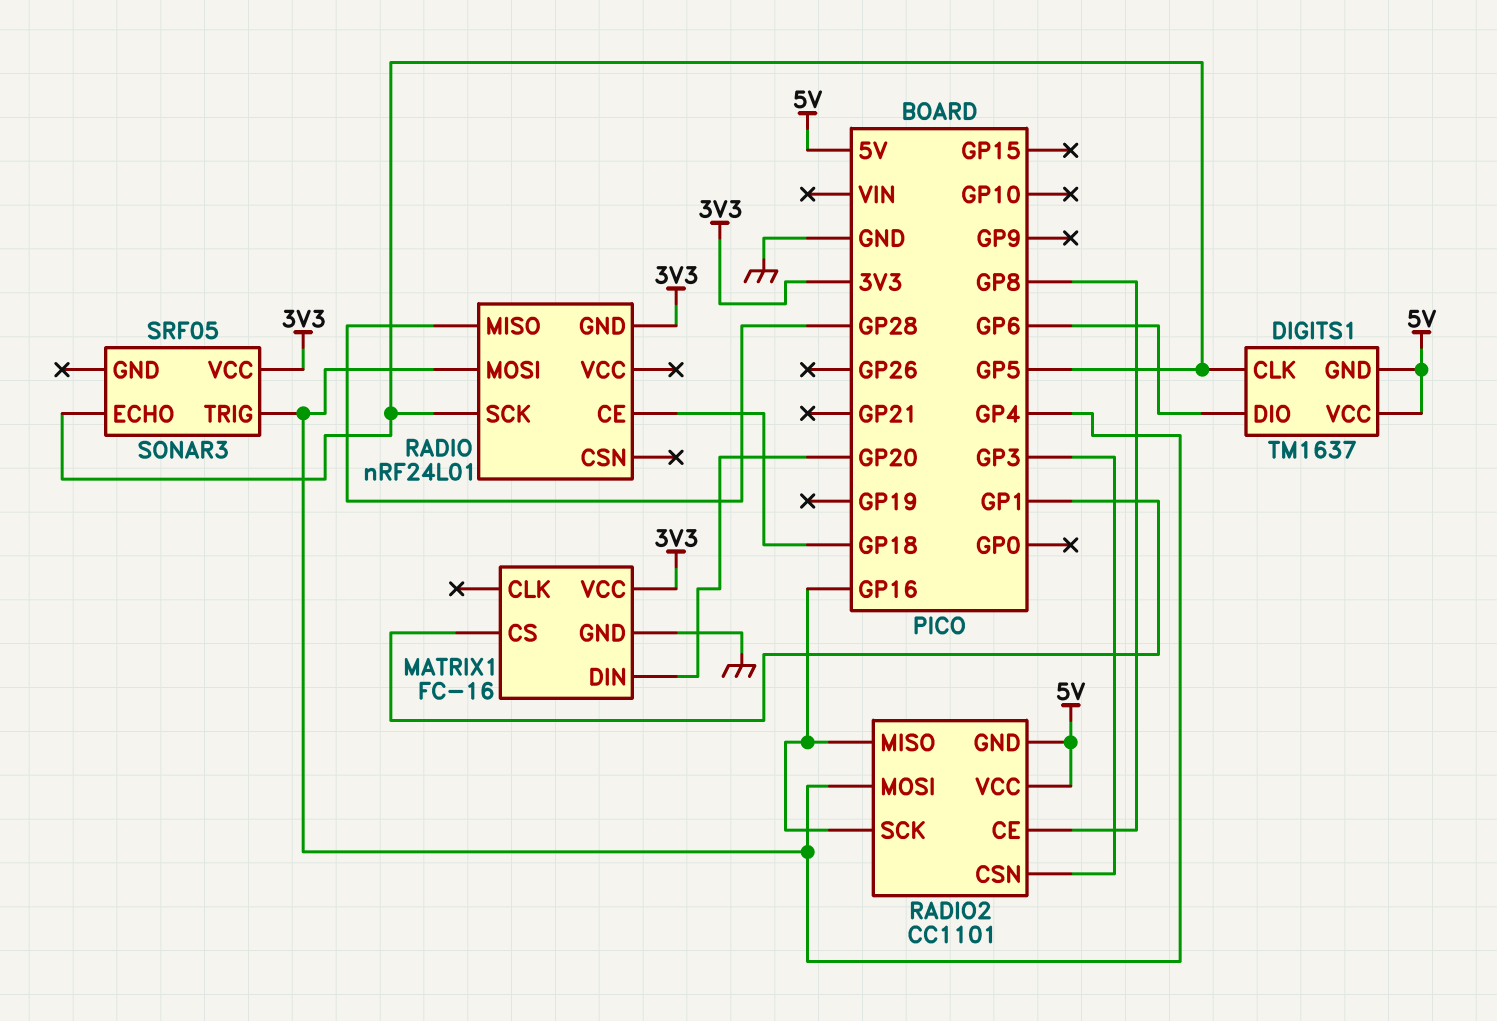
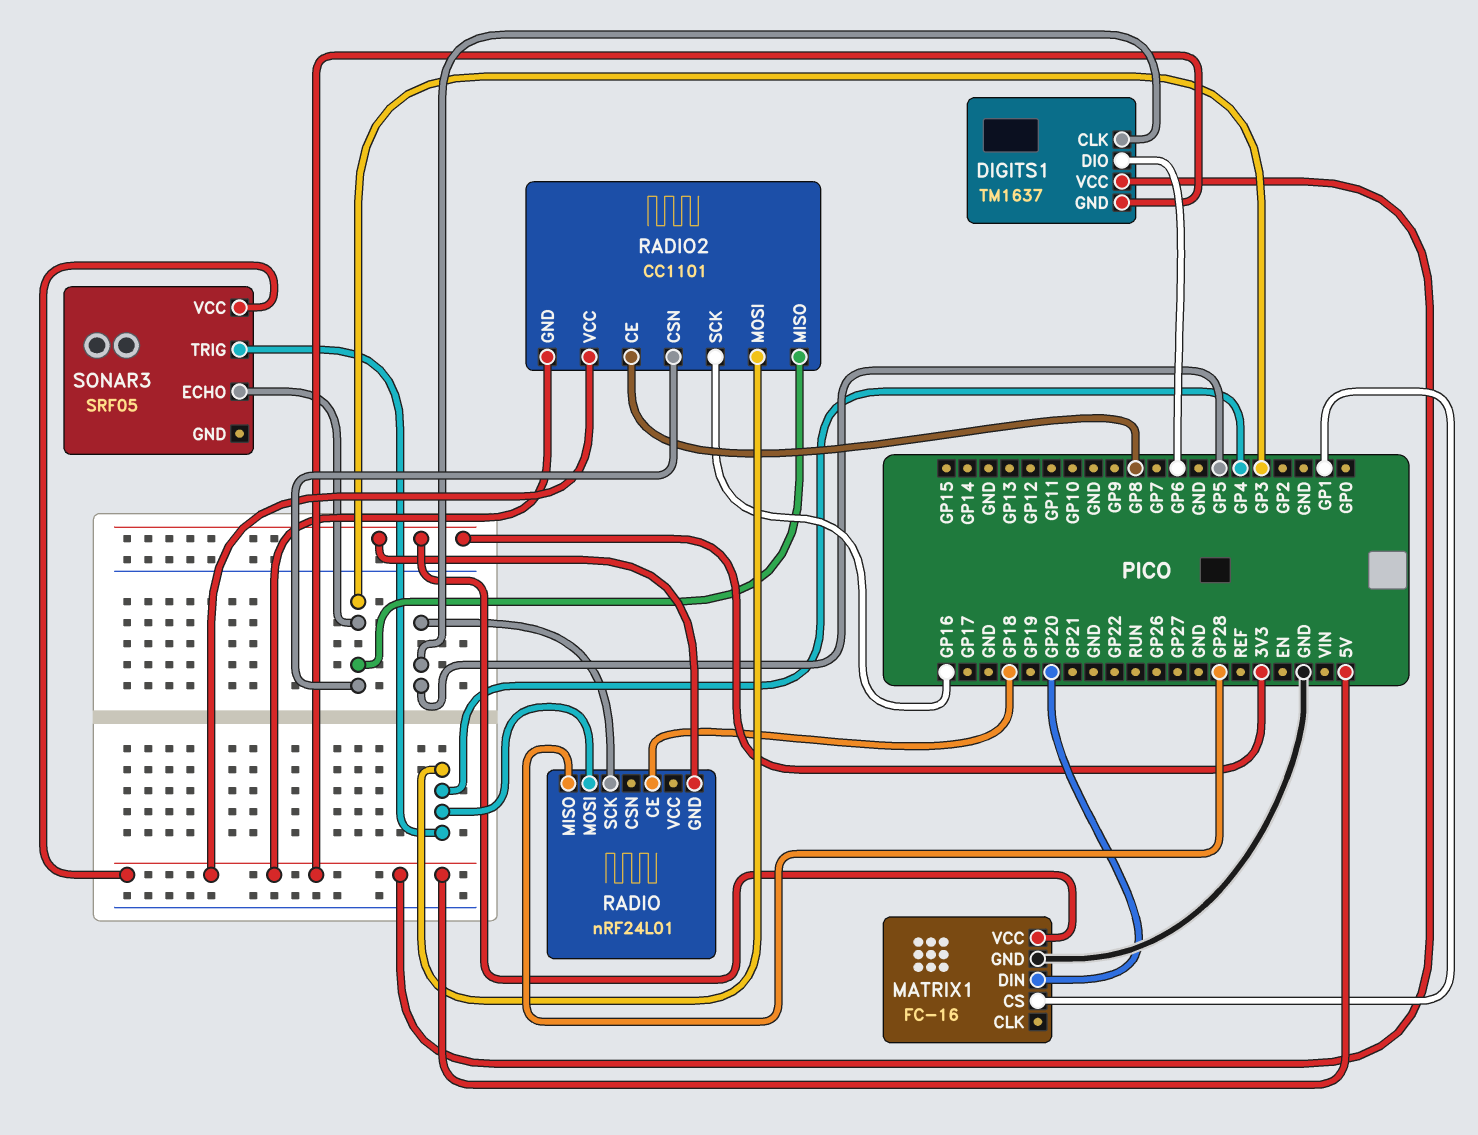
RADIO2 pin MISO: GP16 -> GP3
SONAR3 pin ECHO: GP5 -> GP3
SONAR3 pin VCC: 3V3 -> 5V

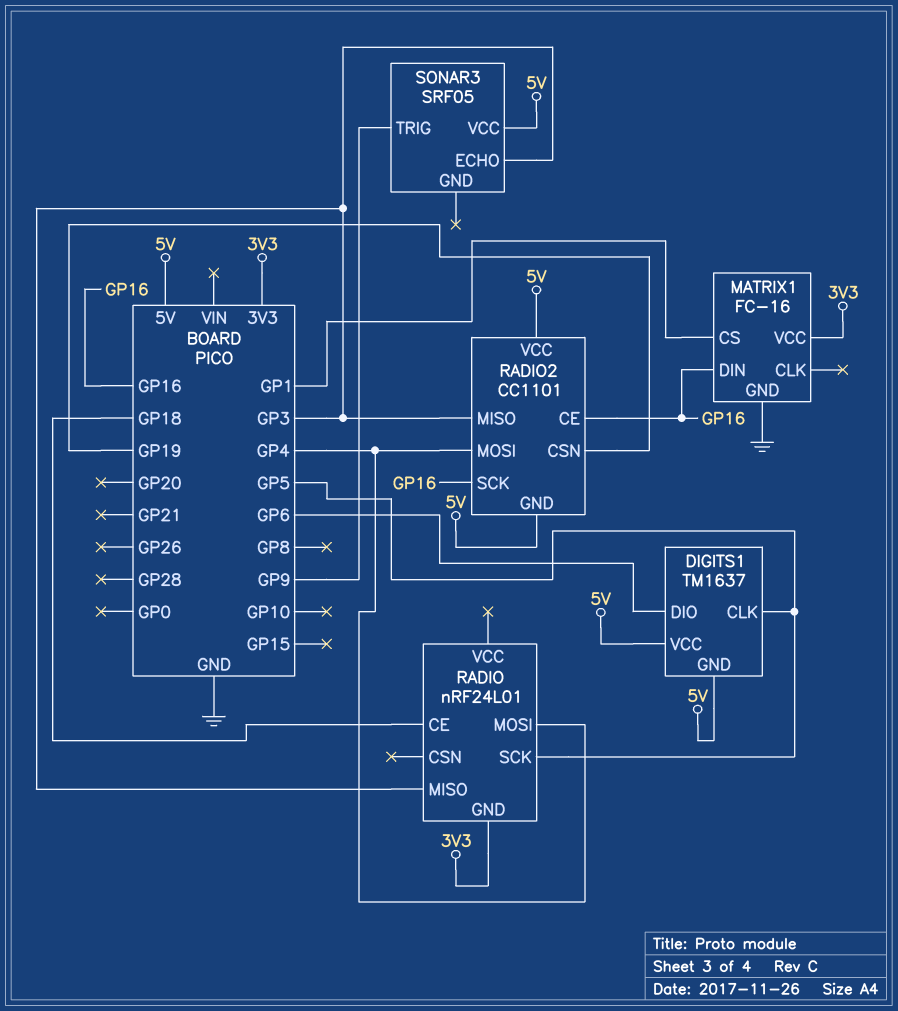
MATRIX1 pin DIN: GP20 -> GP16
RADIO pin MISO: GP28 -> GP3
RADIO2 pin CE: GP8 -> GP16
RADIO2 pin CSN: GP3 -> GP19
SONAR3 pin TRIG: GP4 -> GP9

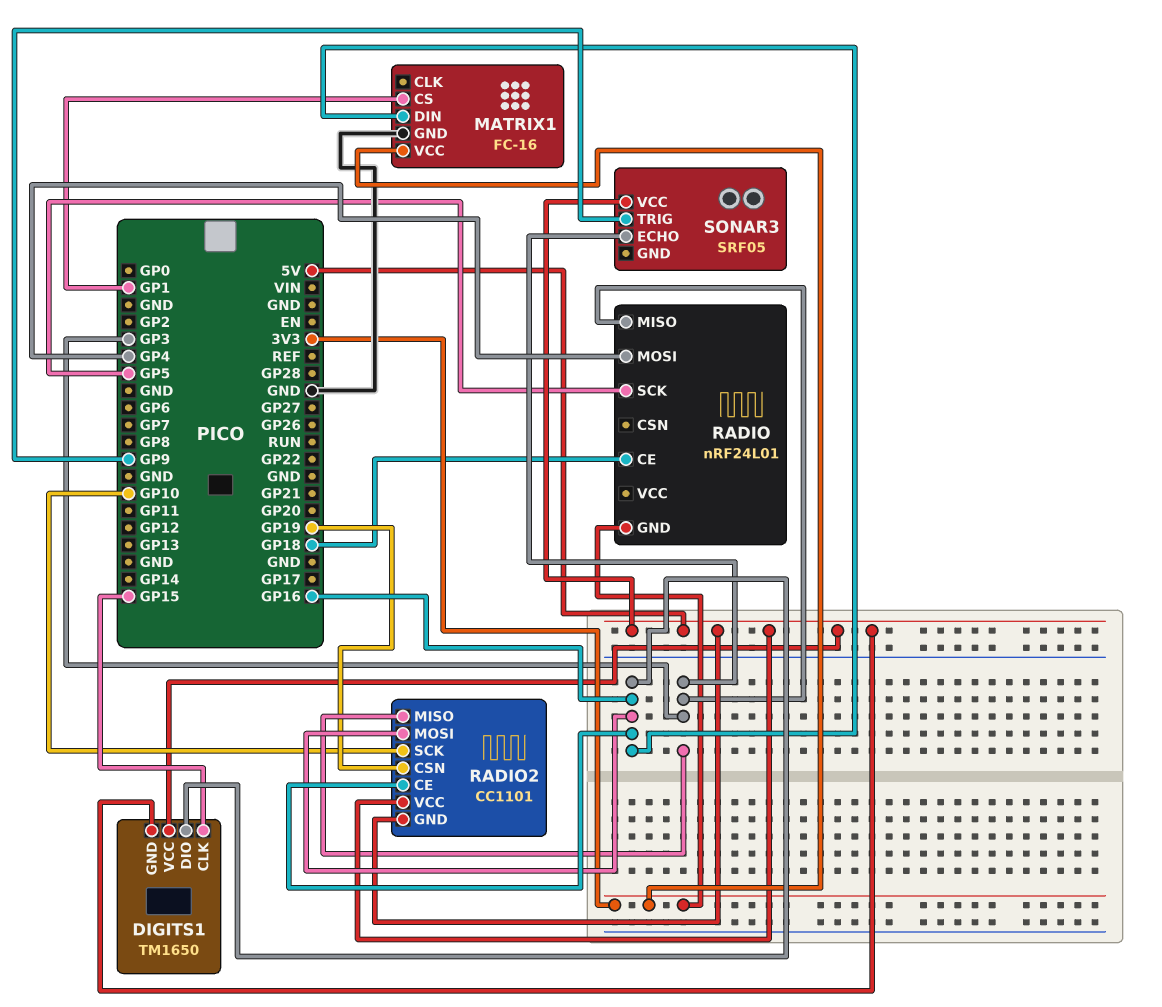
DIGITS1: TM1637 -> TM1650
DIGITS1 pin CLK: GP5 -> GP15
DIGITS1 pin DIO: GP6 -> GP16
RADIO2 pin MOSI: GP4 -> GP16
RADIO2 pin SCK: GP16 -> GP10

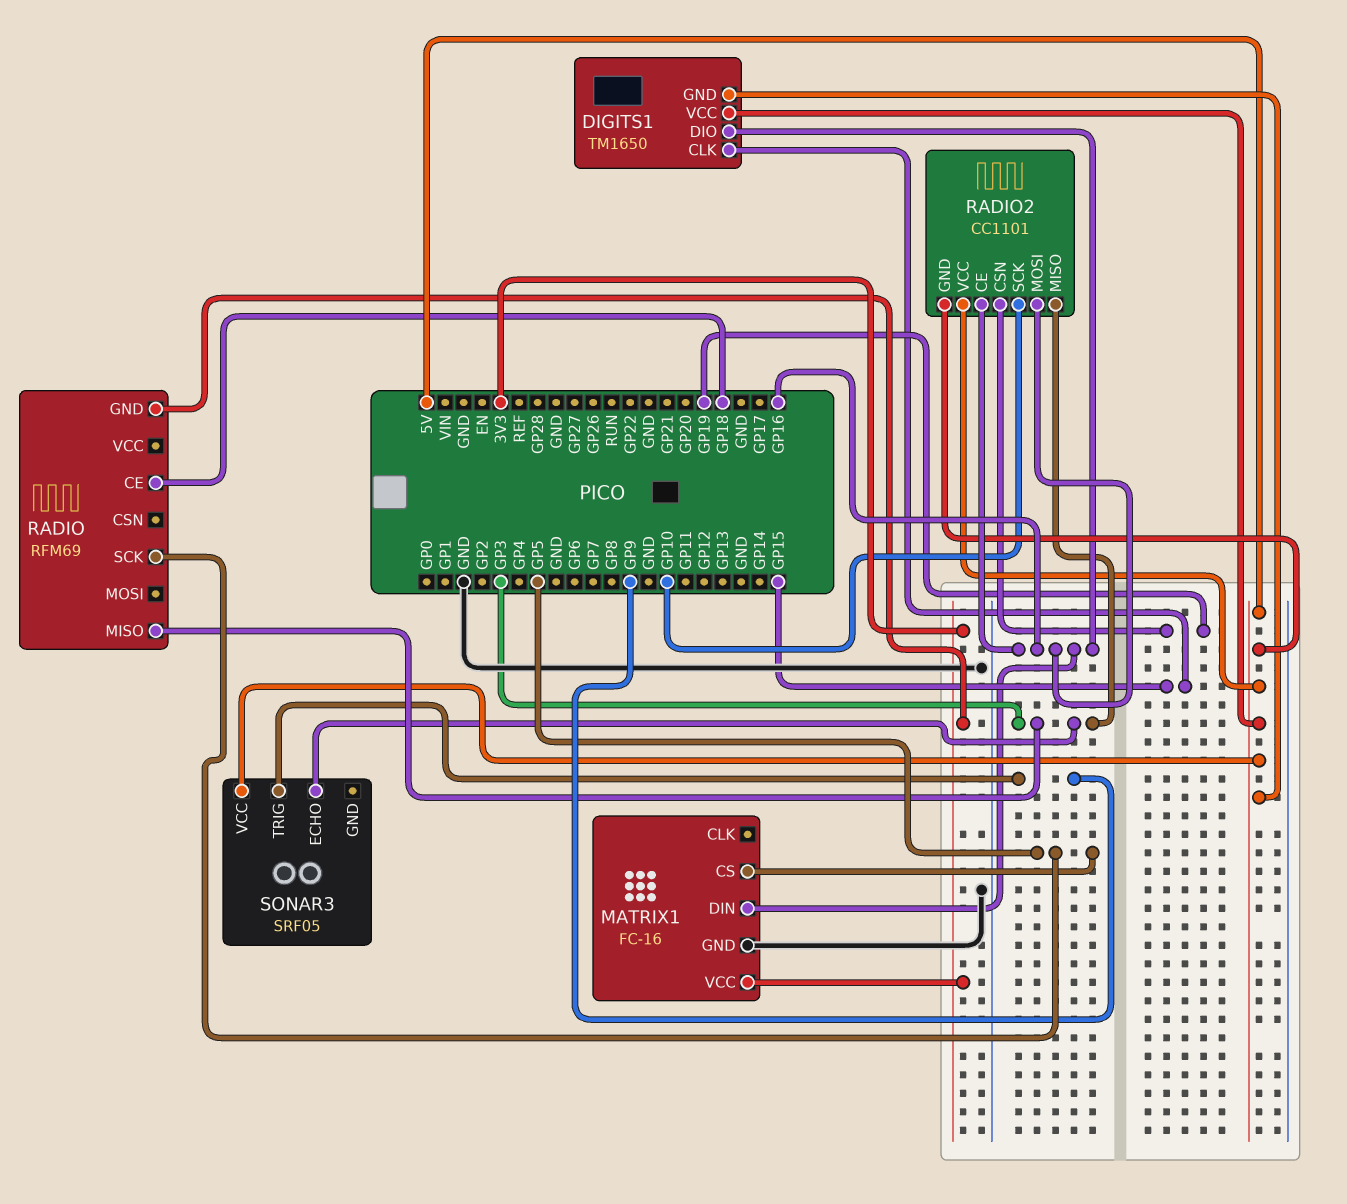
MATRIX1 pin CS: GP1 -> GP5
RADIO: nRF24L01 -> RFM69
RADIO pin MOSI: GP4 -> none

